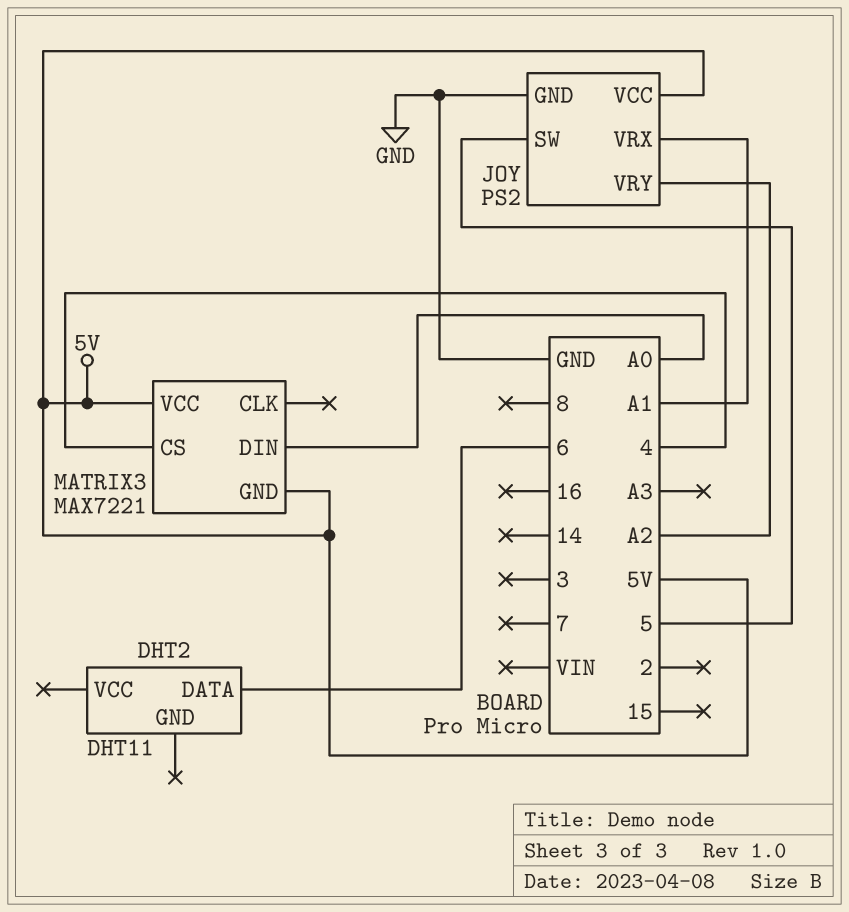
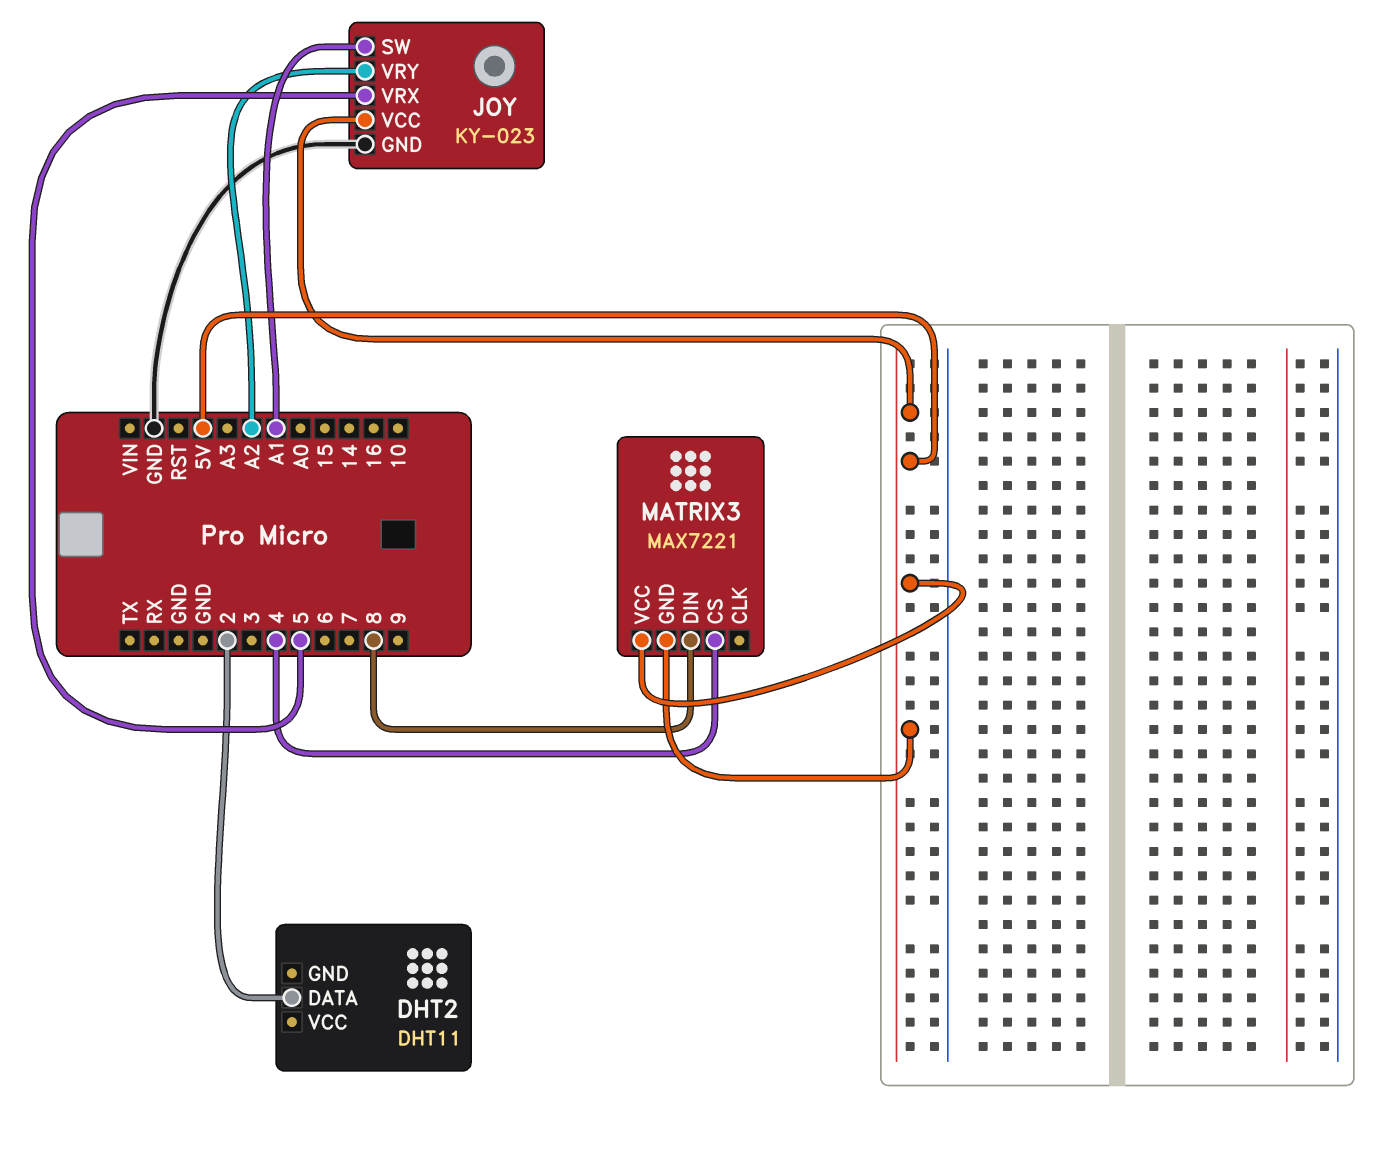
DHT2 pin DATA: 6 -> 2
JOY: PS2 -> KY-023
JOY pin SW: 5 -> A1
JOY pin VRX: A1 -> 5
MATRIX3 pin DIN: A0 -> 8

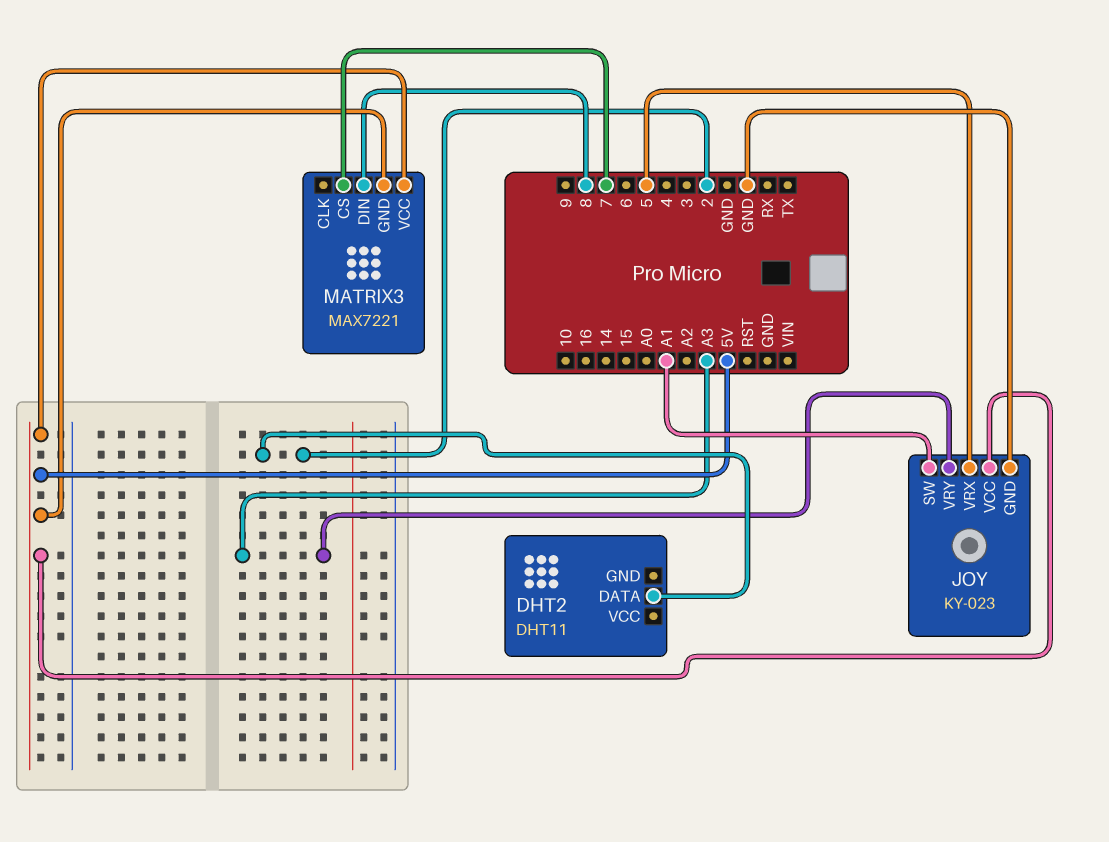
JOY pin VRY: A2 -> A3
MATRIX3 pin CS: 4 -> 7

